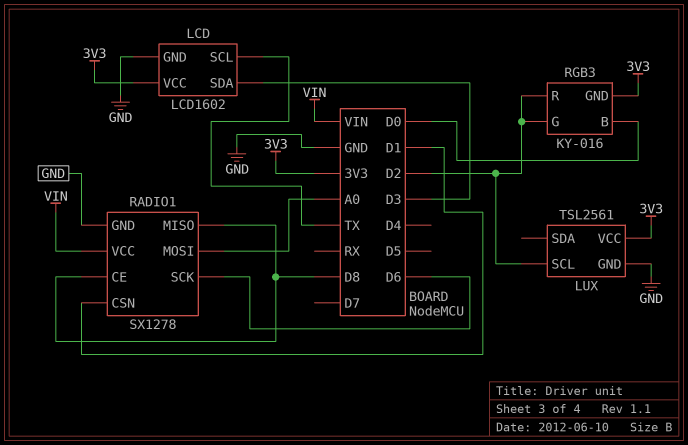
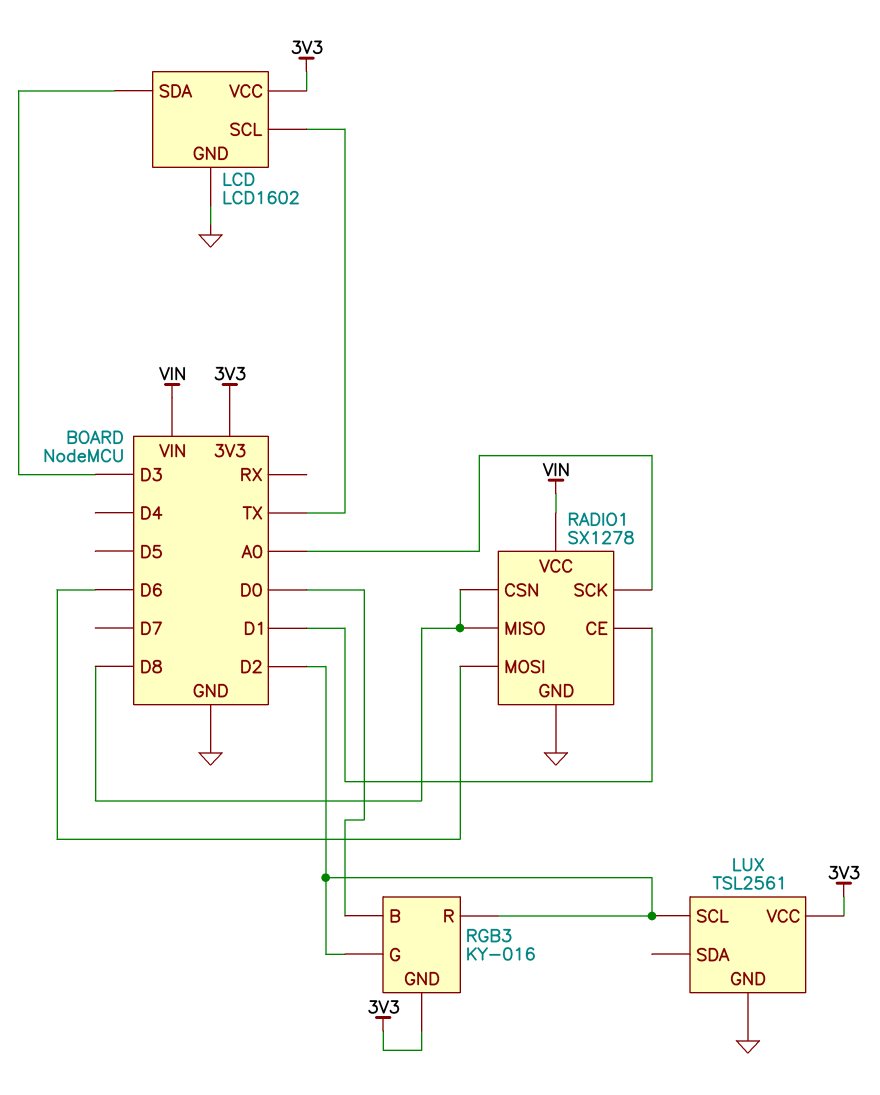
RADIO1 pin CE: D8 -> D1
RADIO1 pin CSN: D1 -> D8
RADIO1 pin MOSI: A0 -> D6
RADIO1 pin SCK: D6 -> A0

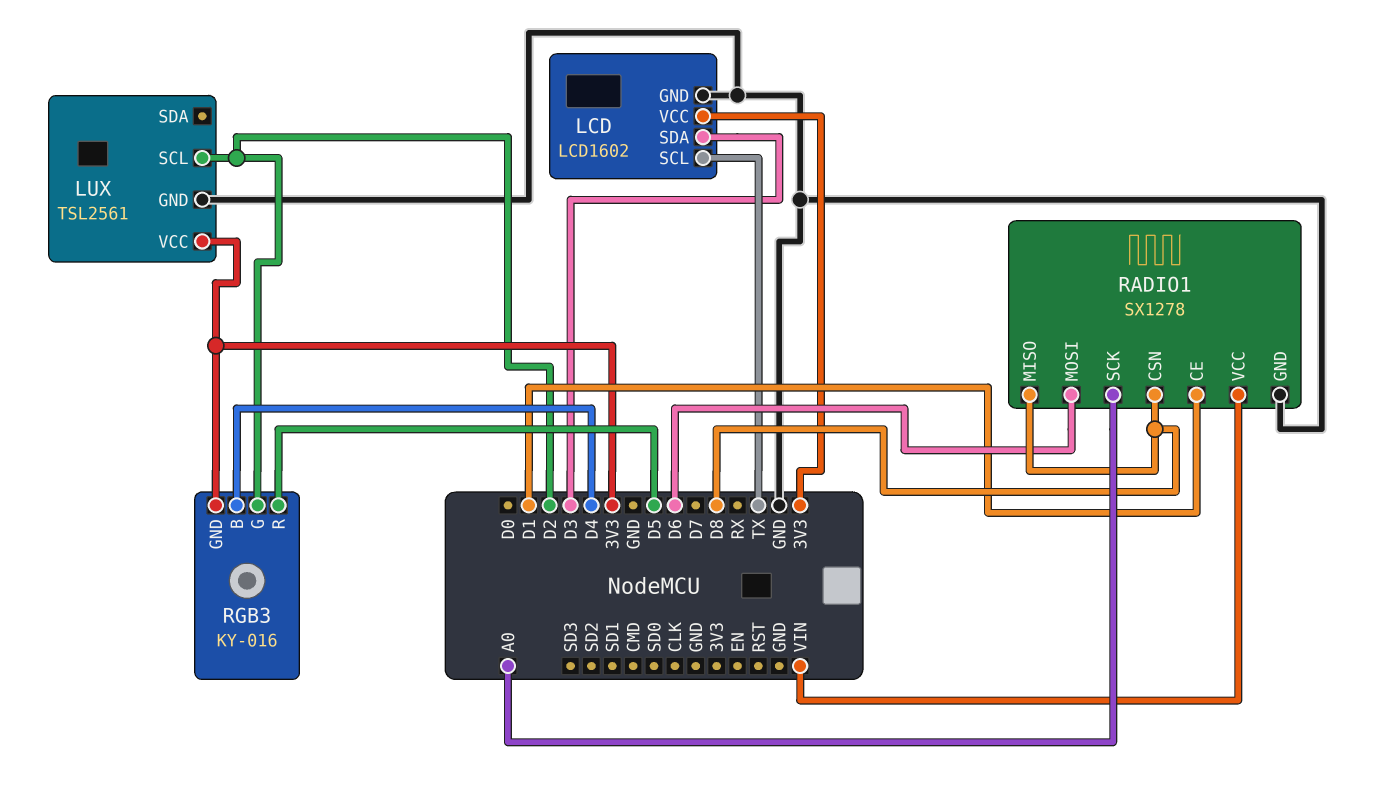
RGB3 pin B: D0 -> D4
RGB3 pin R: D2 -> D5

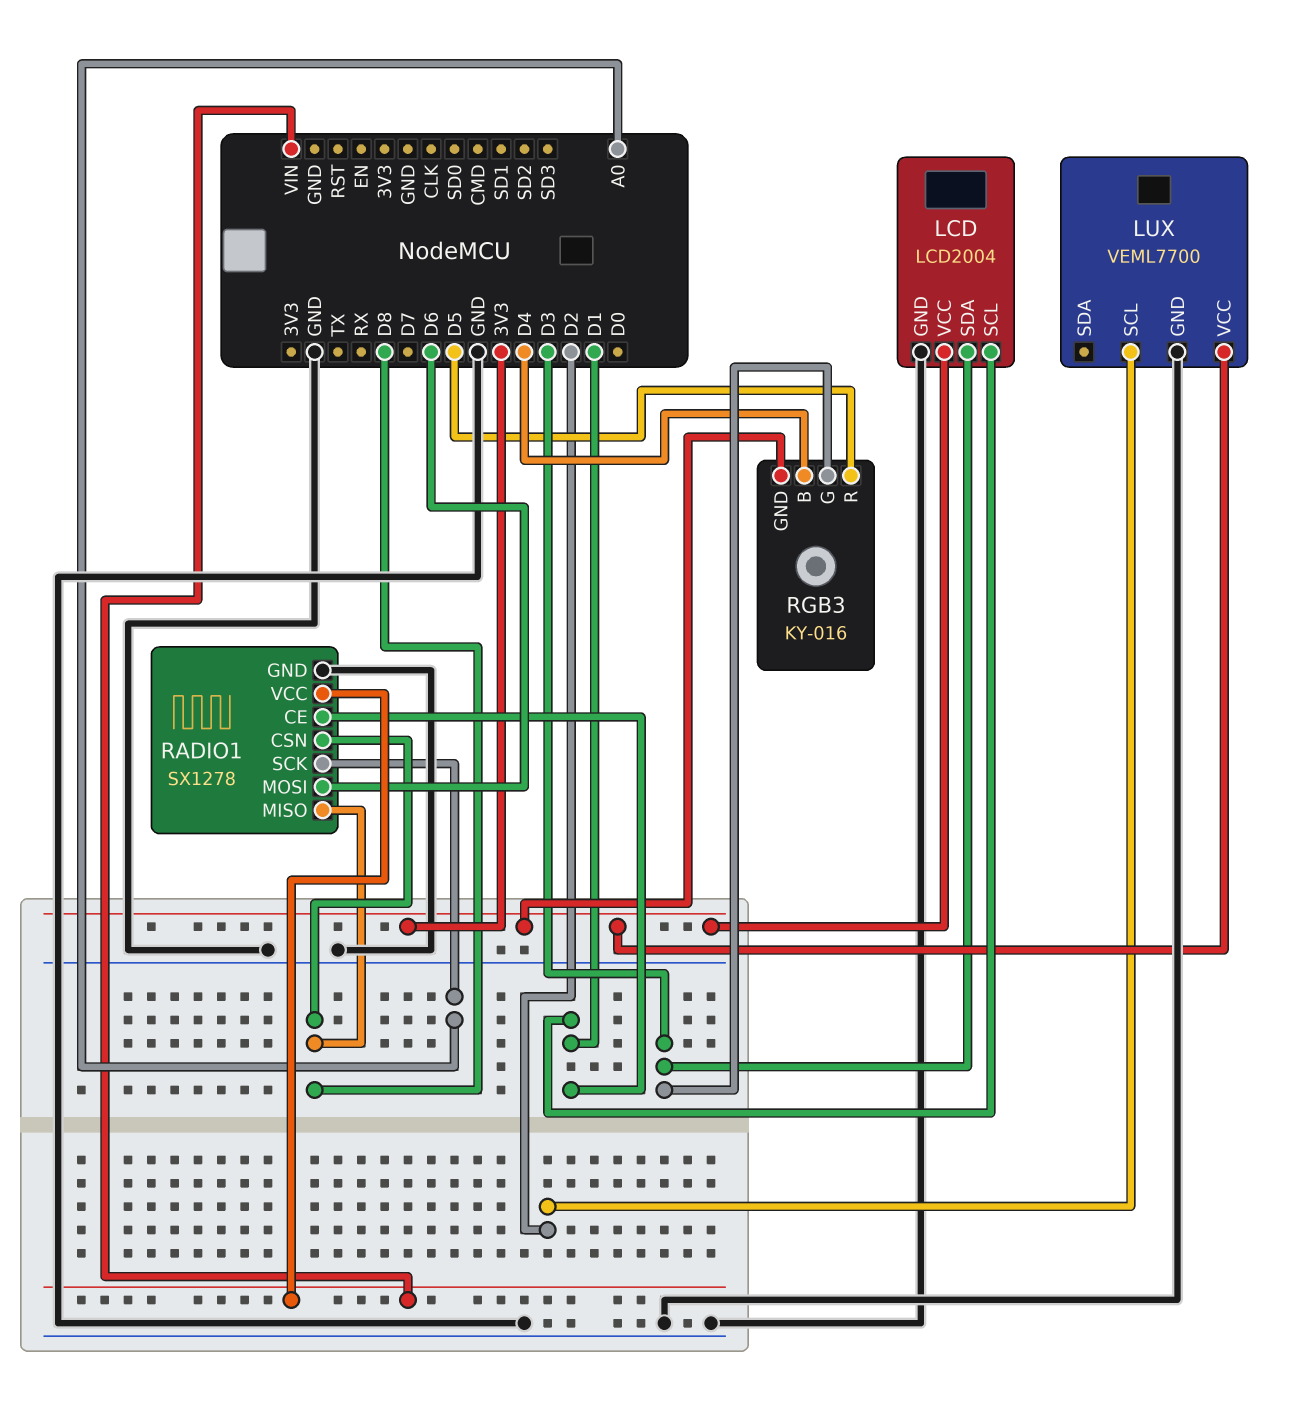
LCD: LCD1602 -> LCD2004
LCD pin SCL: TX -> D1
LUX: TSL2561 -> VEML7700
RGB3 pin G: D2 -> D3

